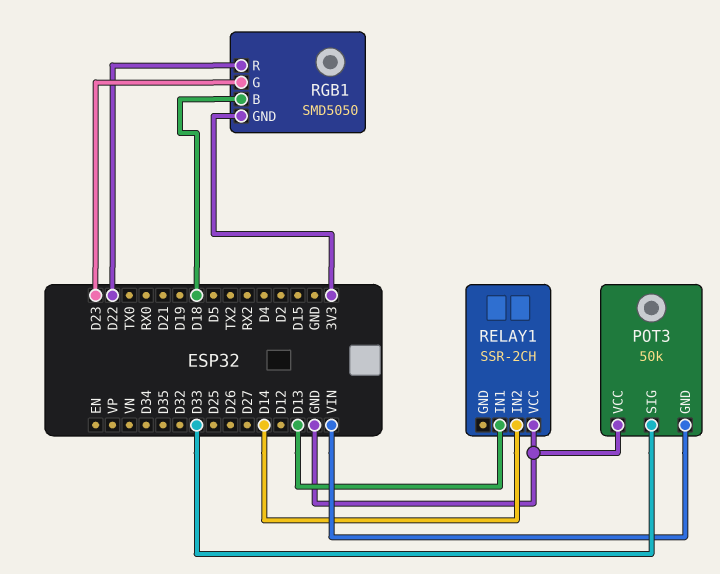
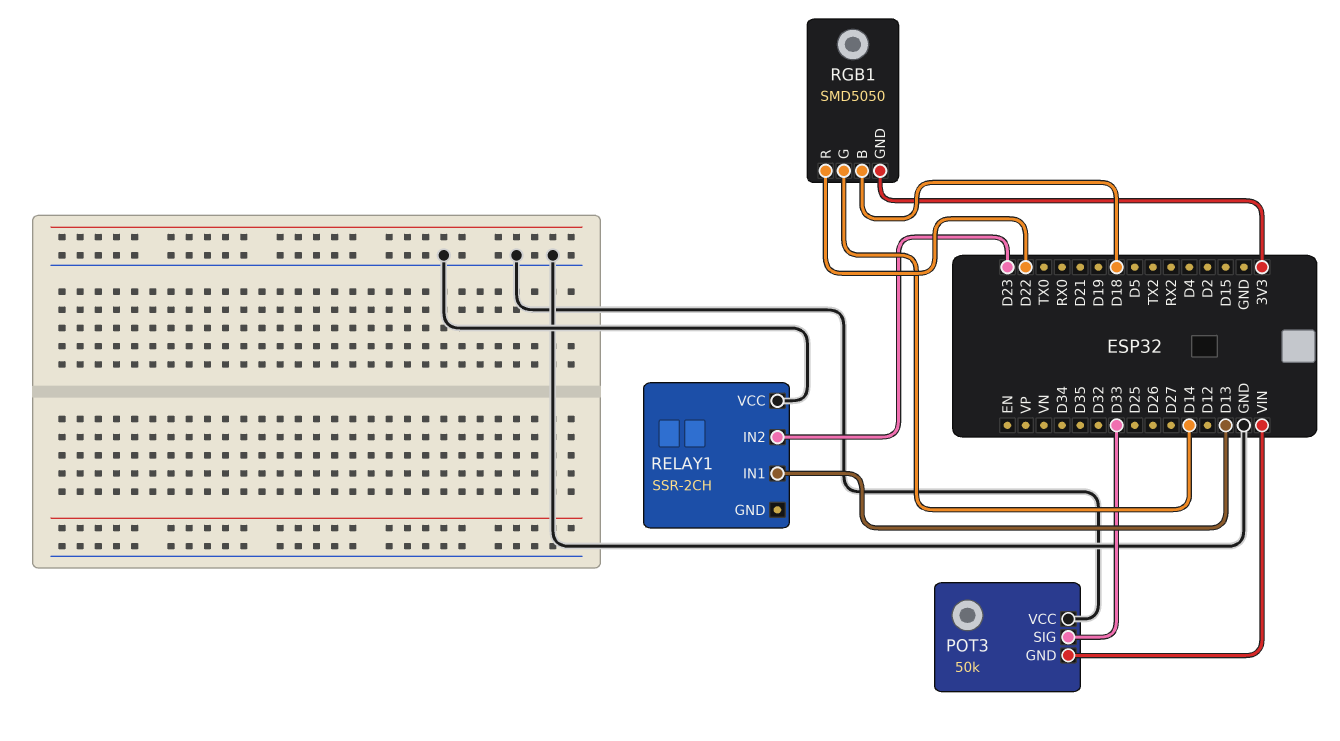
RELAY1 pin IN2: D14 -> D23
RGB1 pin G: D23 -> D14

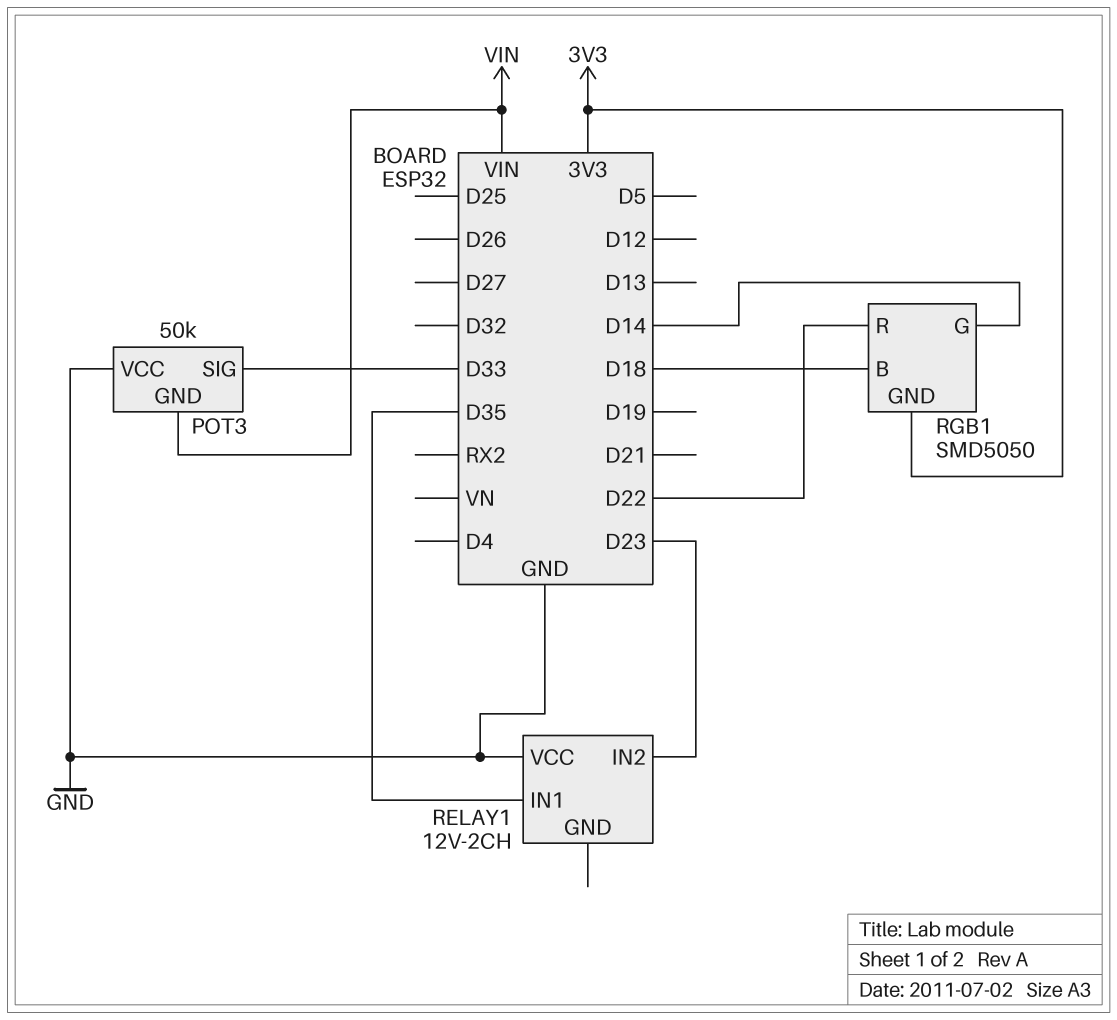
RELAY1: SSR-2CH -> 12V-2CH
RELAY1 pin IN1: D13 -> D35

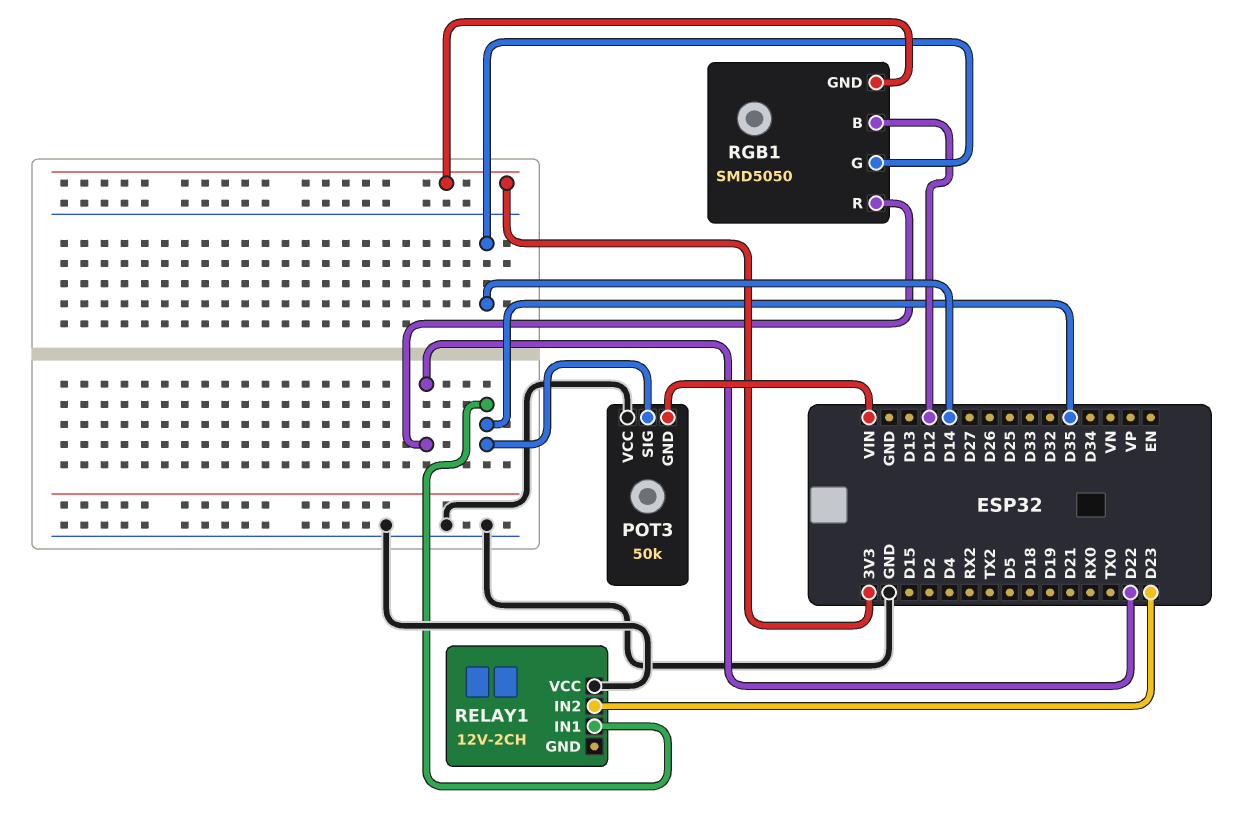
POT3 pin SIG: D33 -> D35
RGB1 pin B: D18 -> D12

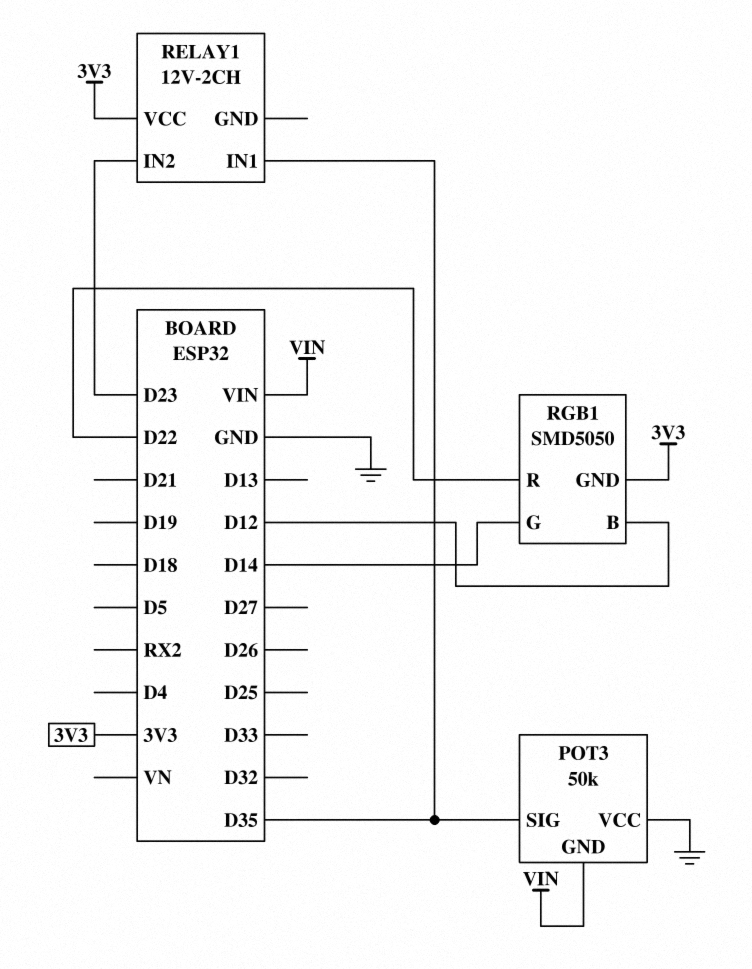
RELAY1 pin VCC: GND -> 3V3

